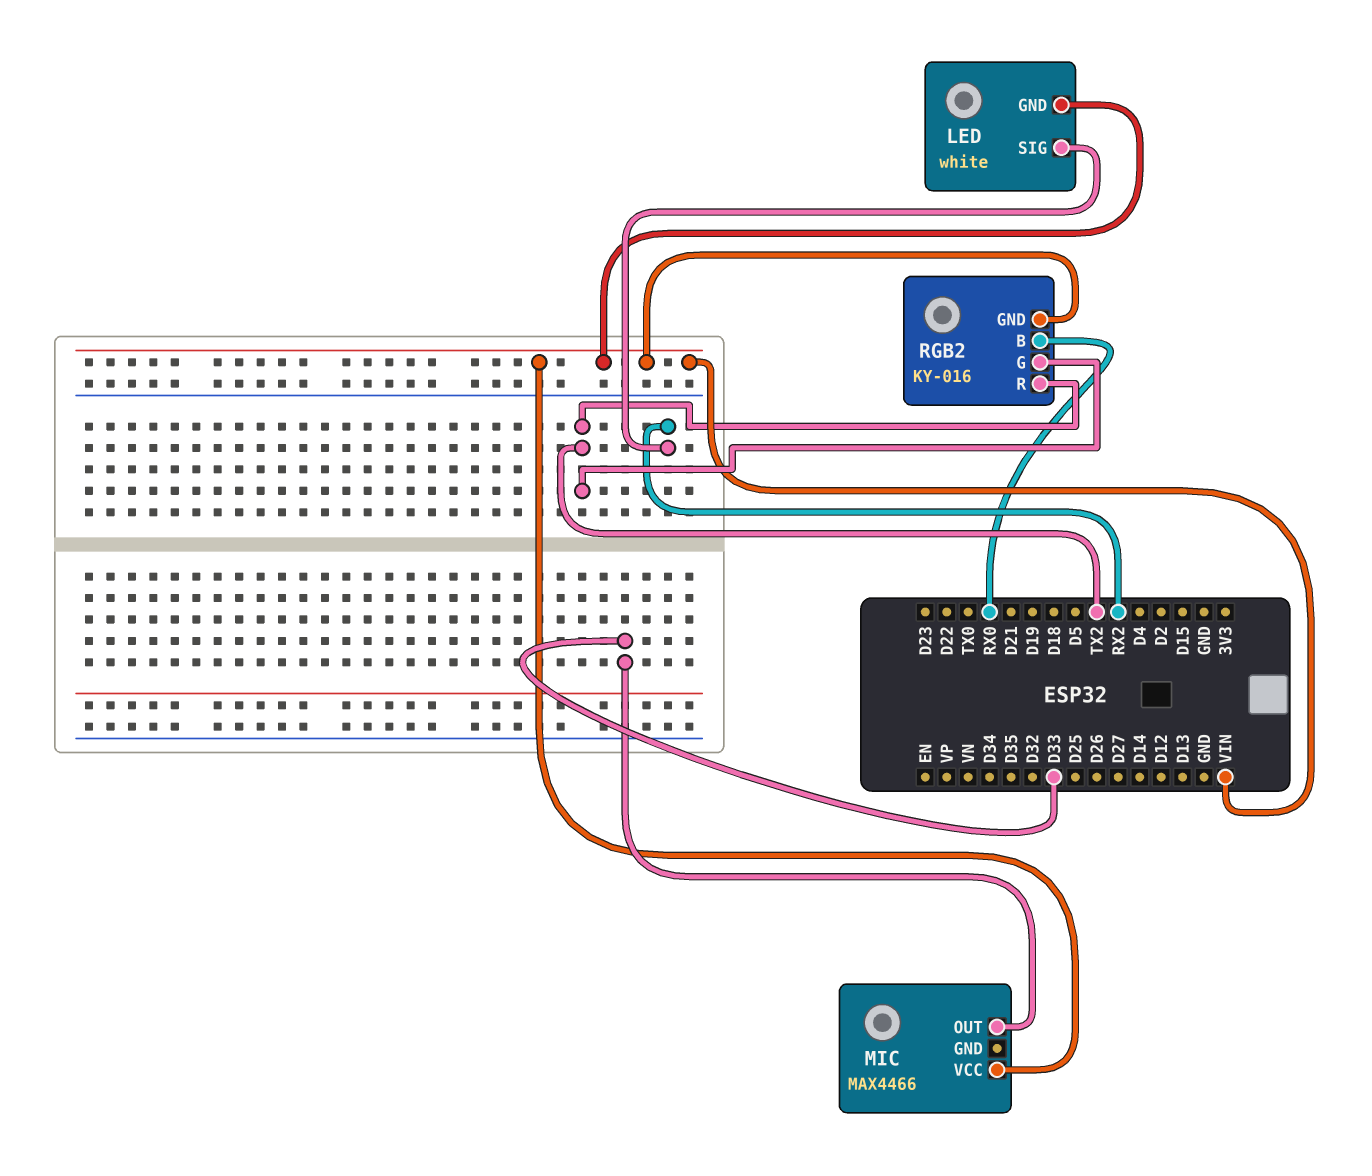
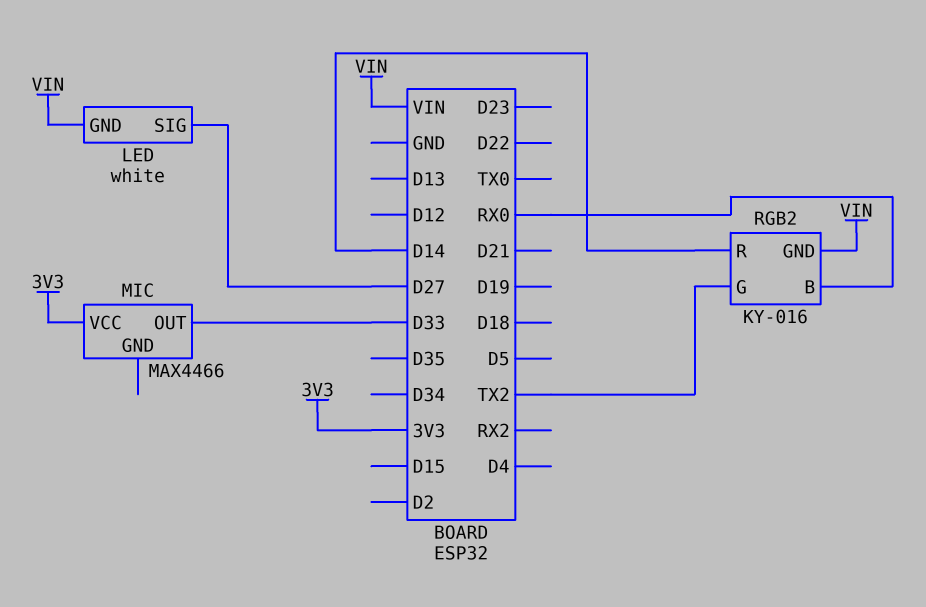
LED pin SIG: RX2 -> D27
MIC pin VCC: VIN -> 3V3
RGB2 pin R: TX2 -> D14

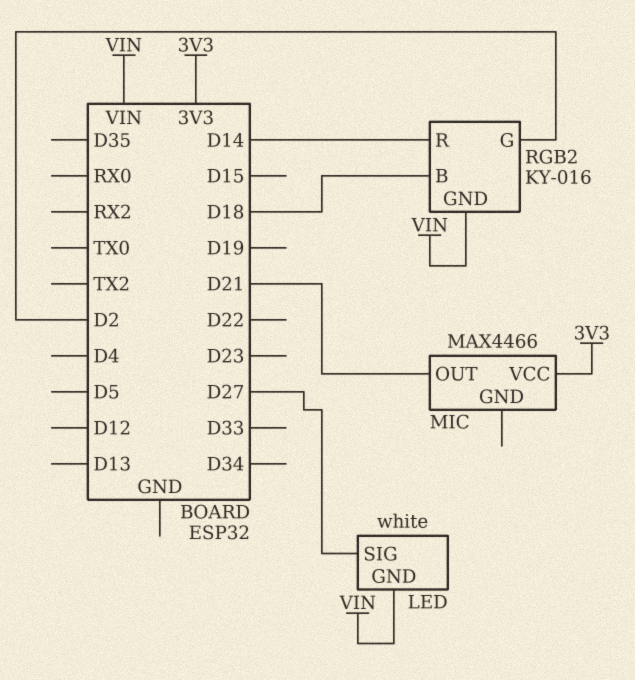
MIC pin OUT: D33 -> D21
RGB2 pin B: RX0 -> D18
RGB2 pin G: TX2 -> D2

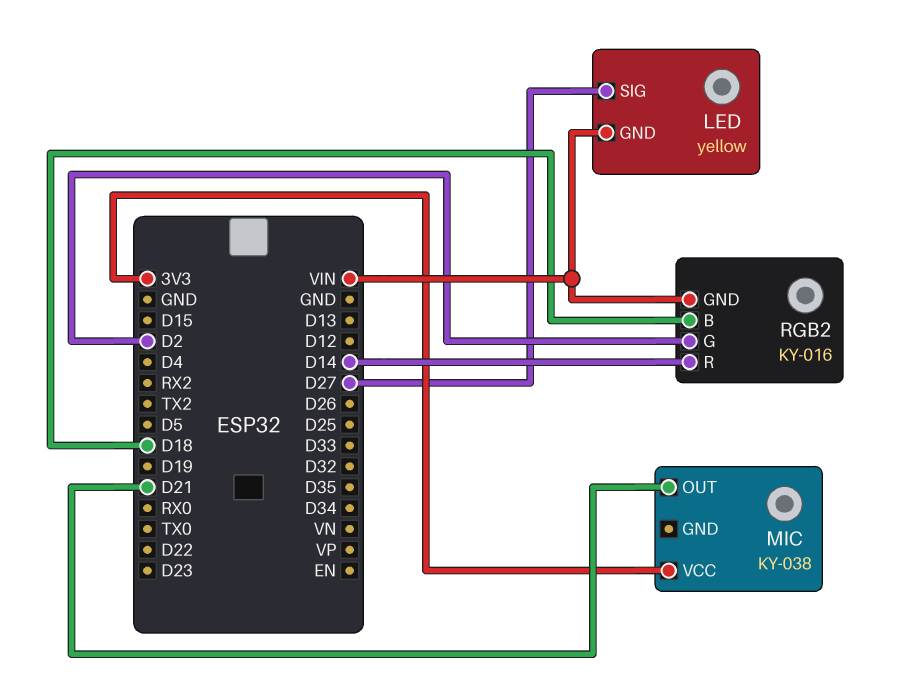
LED: white -> yellow
MIC: MAX4466 -> KY-038

